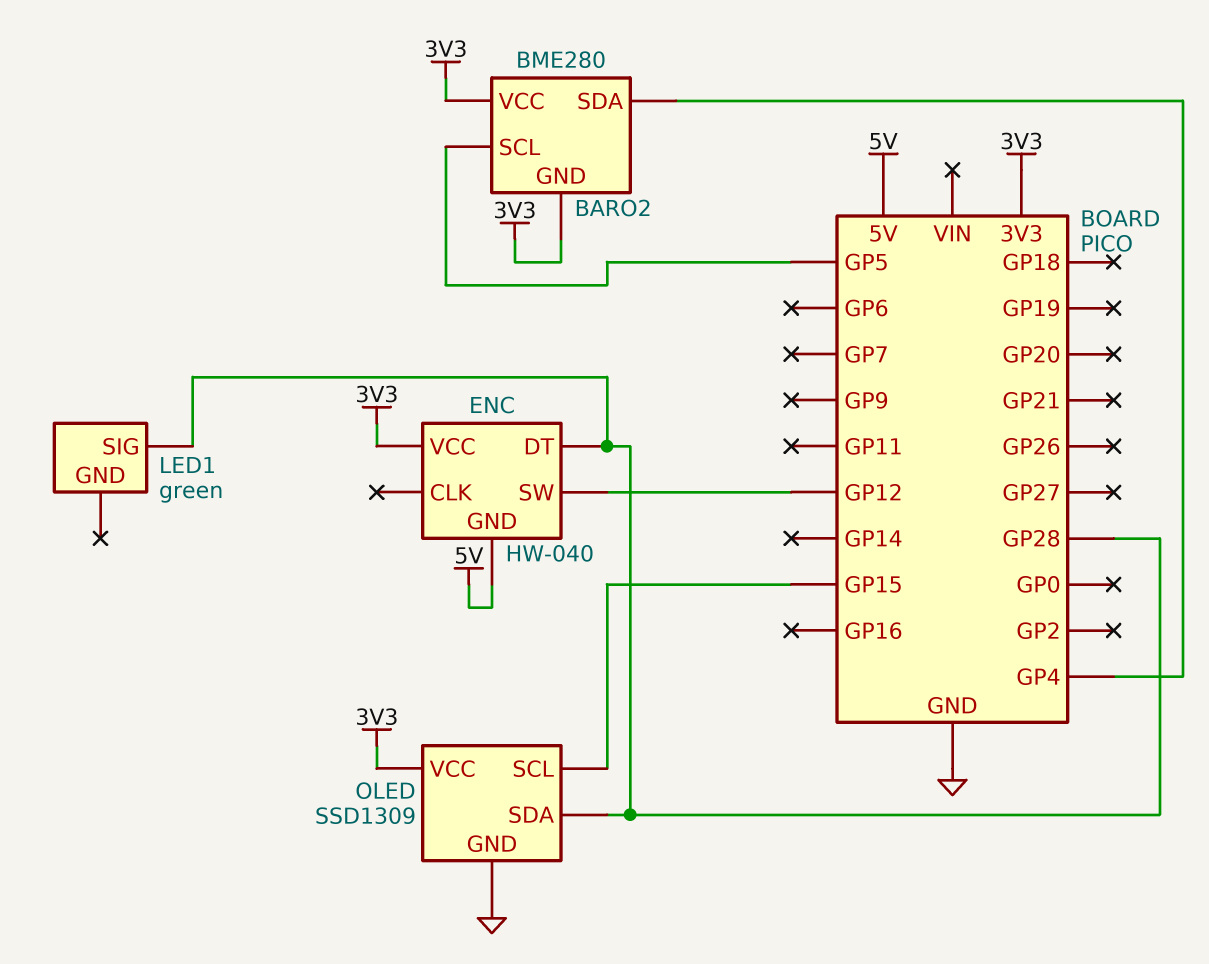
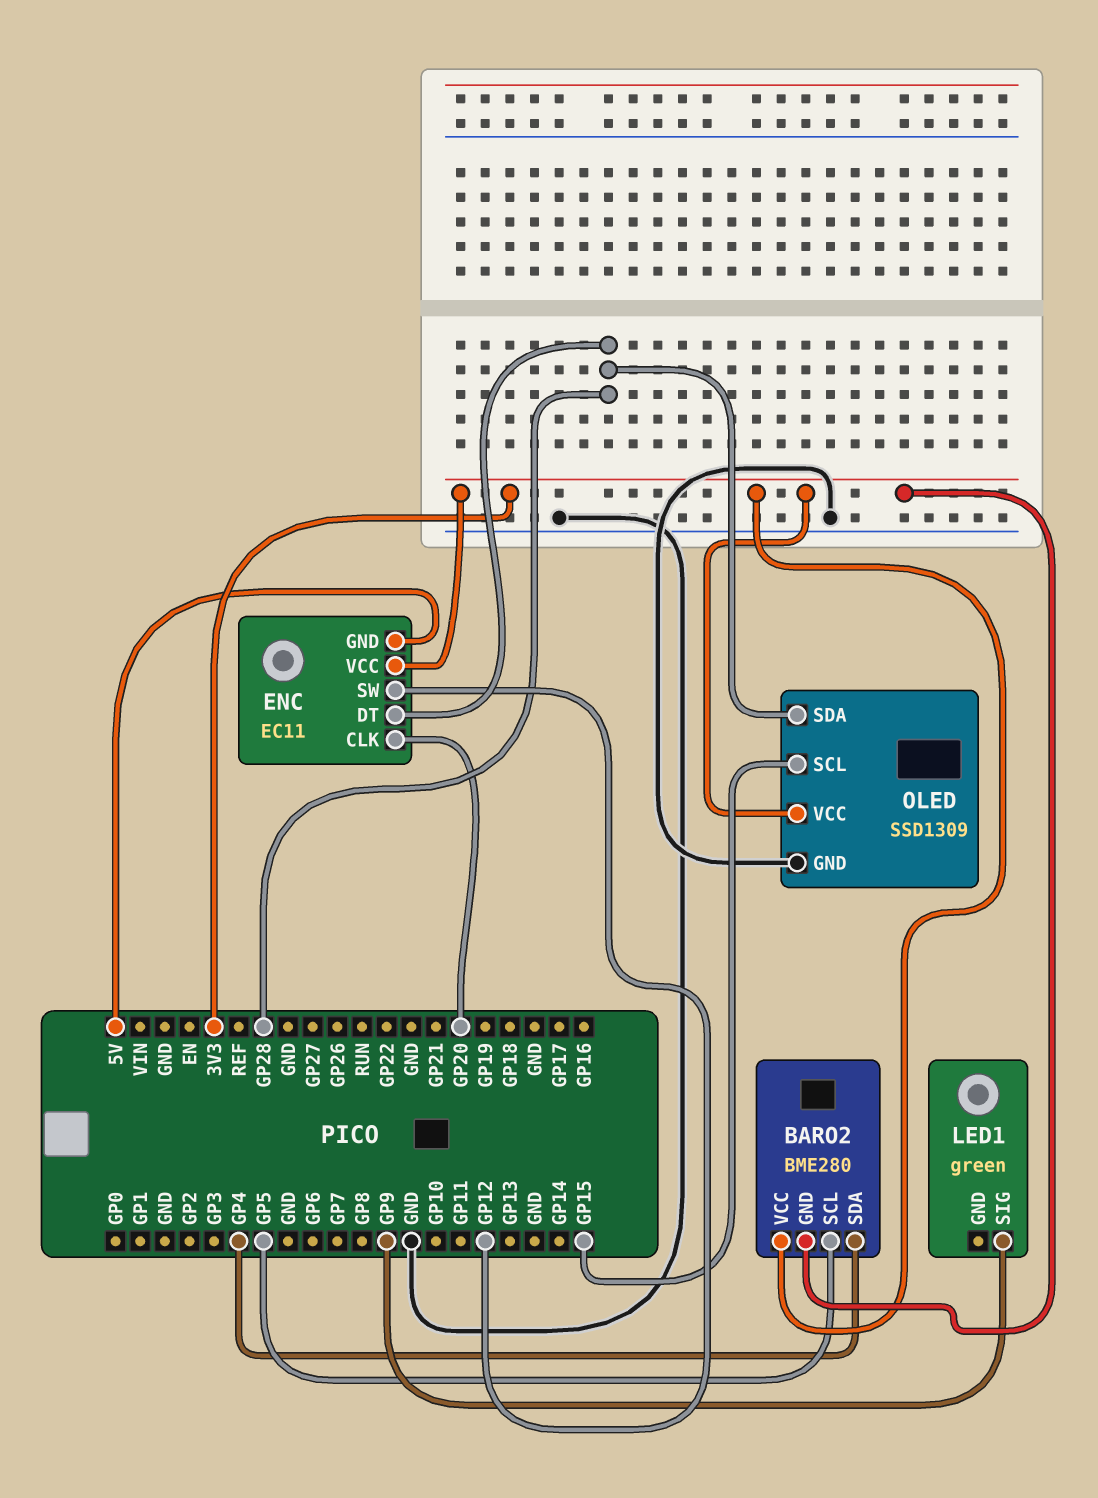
ENC: HW-040 -> EC11
ENC pin CLK: none -> GP20
LED1 pin SIG: GP28 -> GP9

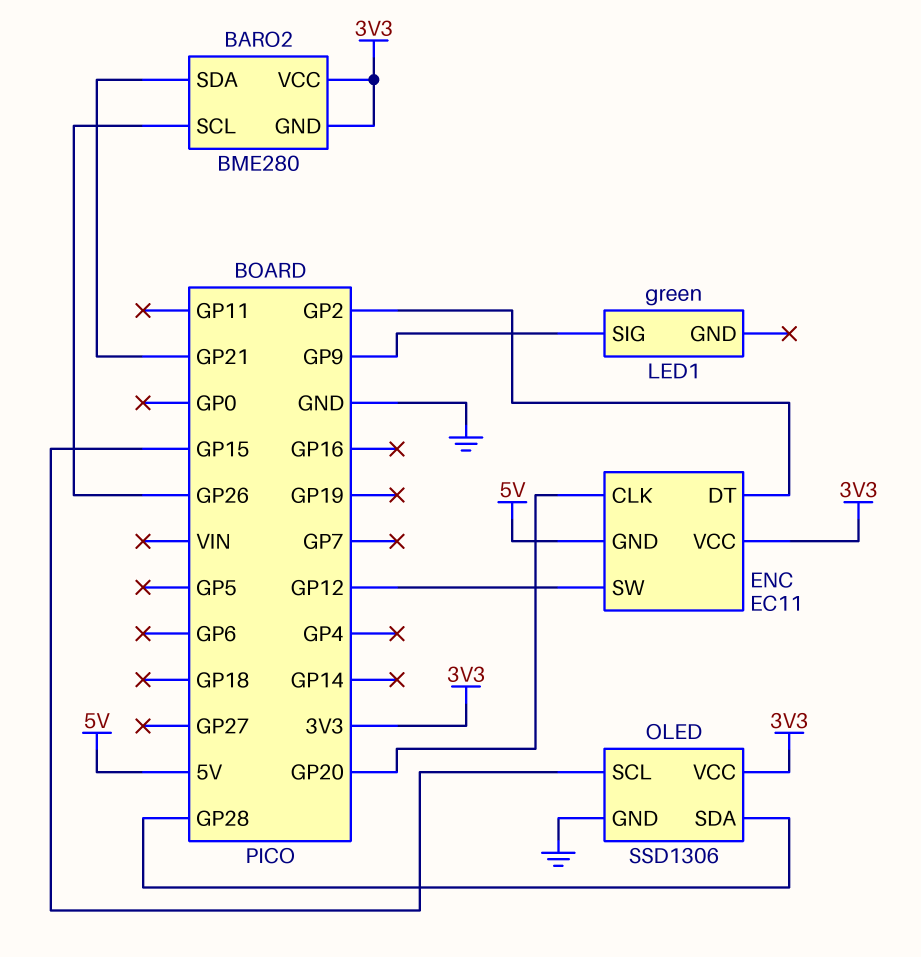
BARO2 pin SCL: GP5 -> GP26
BARO2 pin SDA: GP4 -> GP21
ENC pin DT: GP28 -> GP2
OLED: SSD1309 -> SSD1306

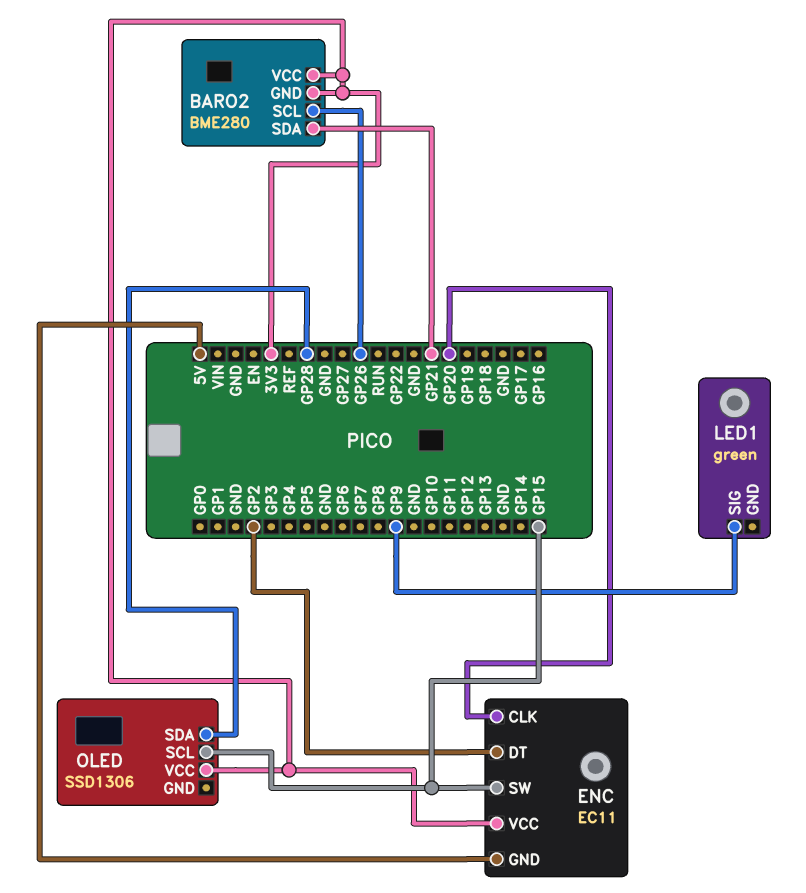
ENC pin SW: GP12 -> GP15
OLED pin GND: GND -> none

